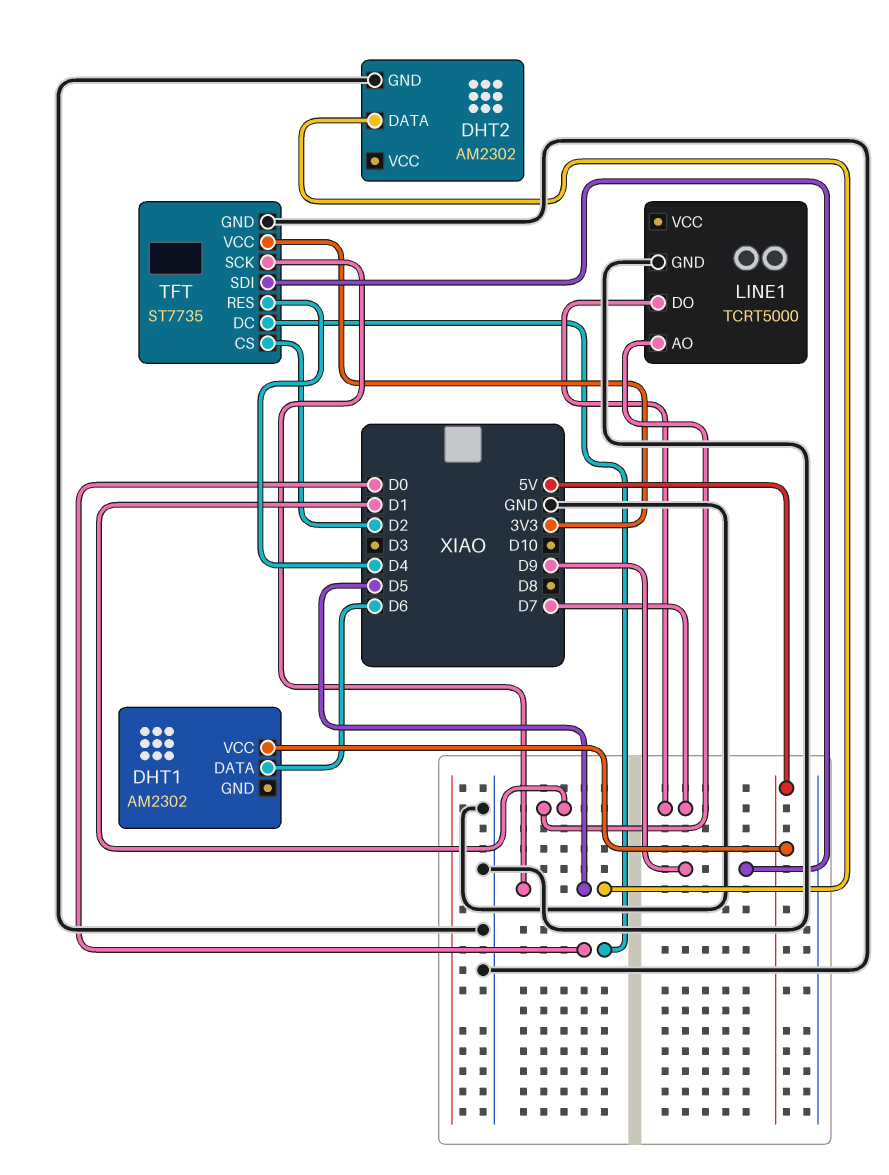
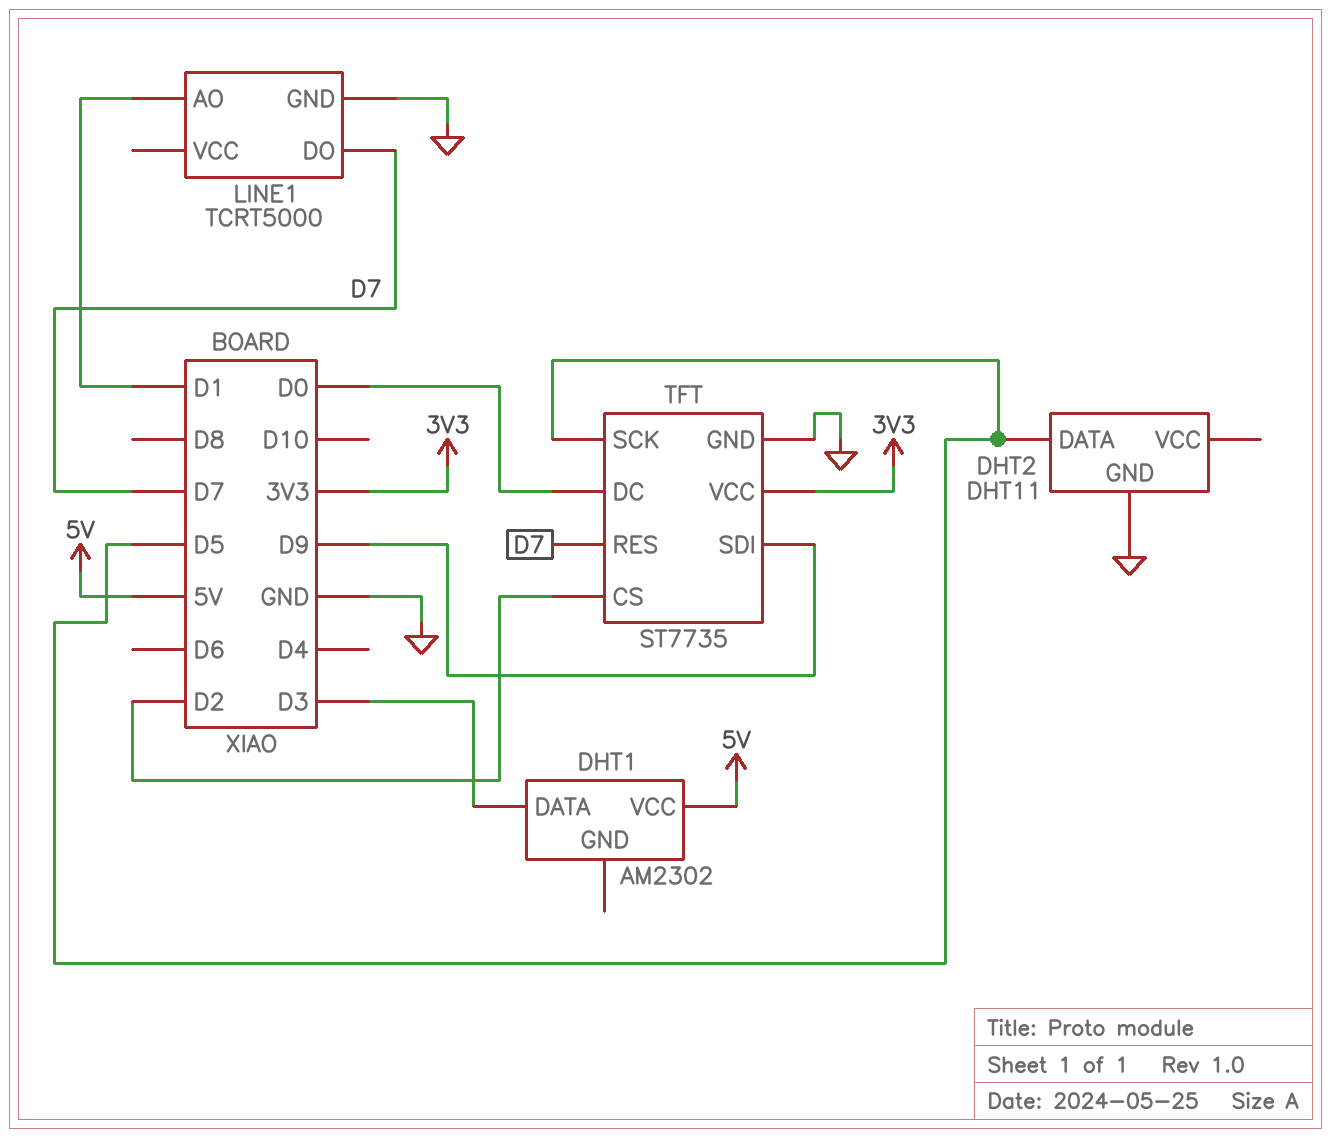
DHT1 pin DATA: D6 -> D3
DHT2: AM2302 -> DHT11
TFT pin RES: D4 -> D7

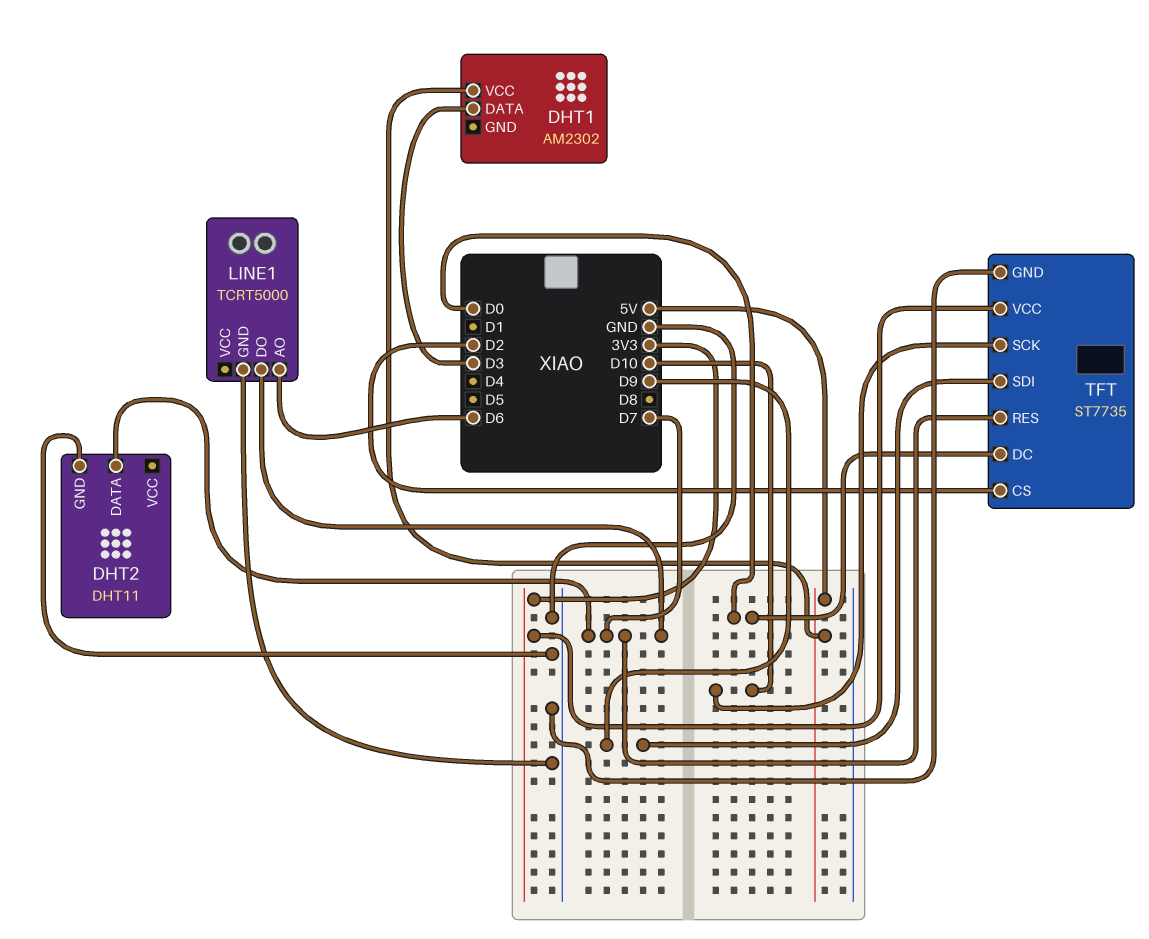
DHT2 pin DATA: D5 -> D7
LINE1 pin AO: D1 -> D6
TFT pin SCK: D5 -> D10

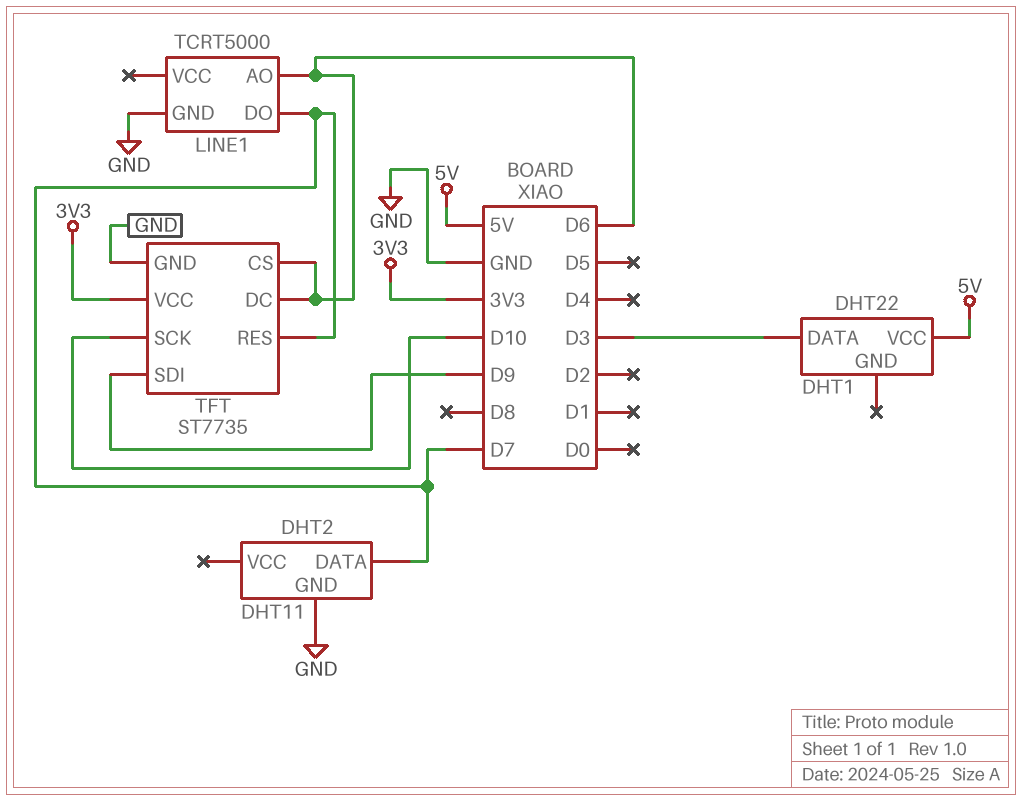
DHT1: AM2302 -> DHT22
TFT pin CS: D2 -> D6
TFT pin DC: D0 -> D6

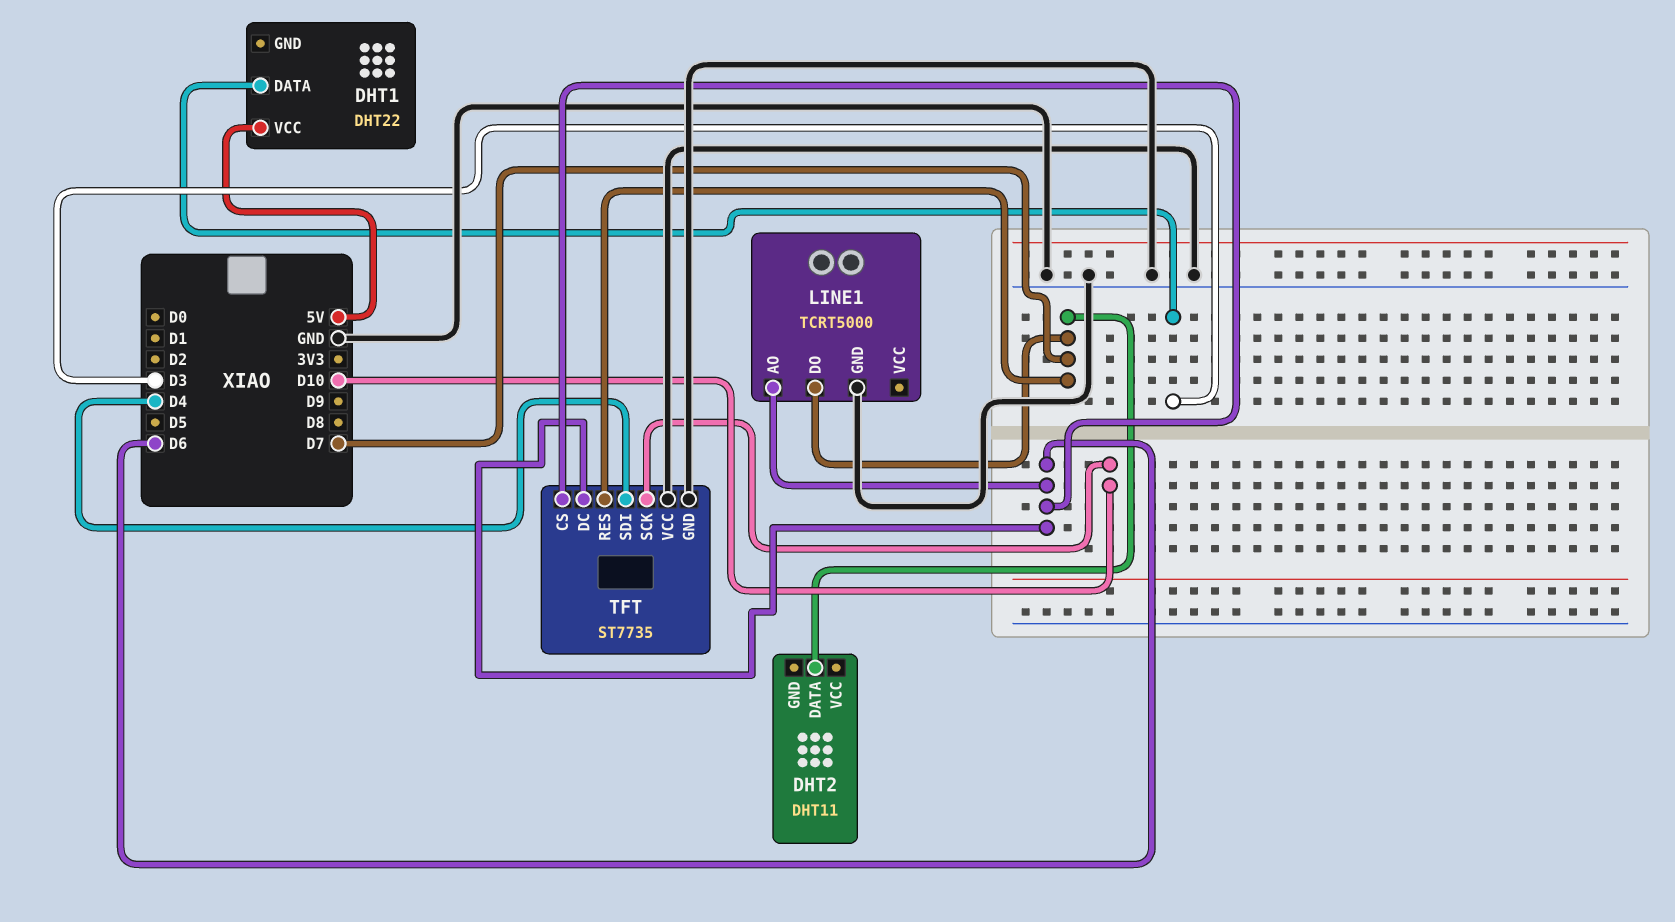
DHT2 pin GND: GND -> none
TFT pin SDI: D9 -> D4
TFT pin VCC: 3V3 -> GND

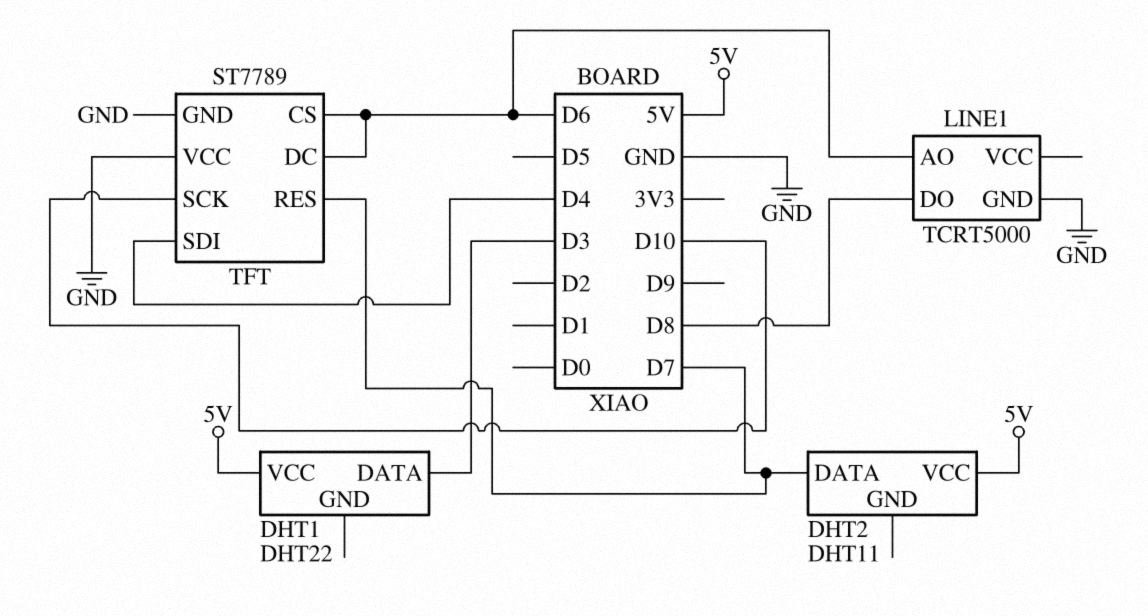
DHT2 pin VCC: none -> 5V
LINE1 pin DO: D7 -> D8
TFT: ST7735 -> ST7789

